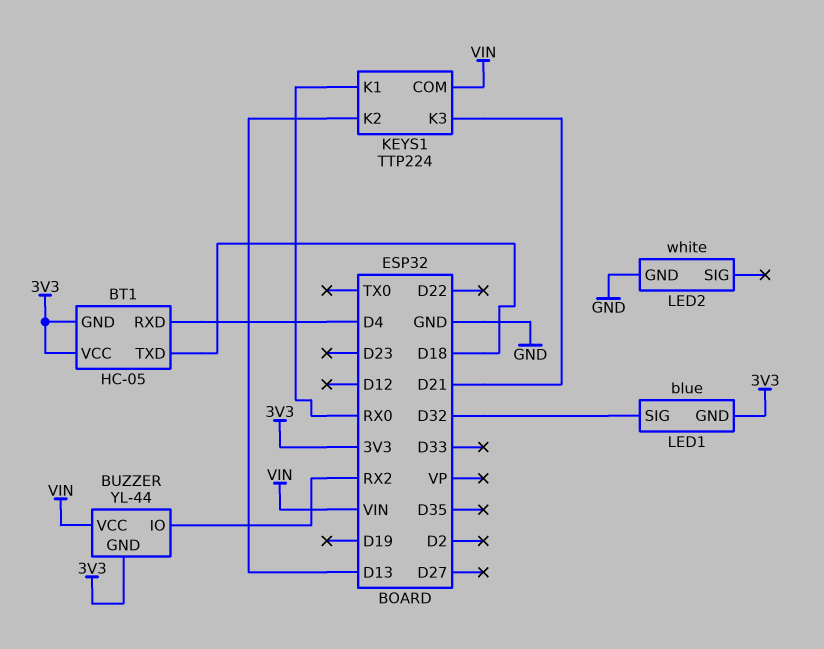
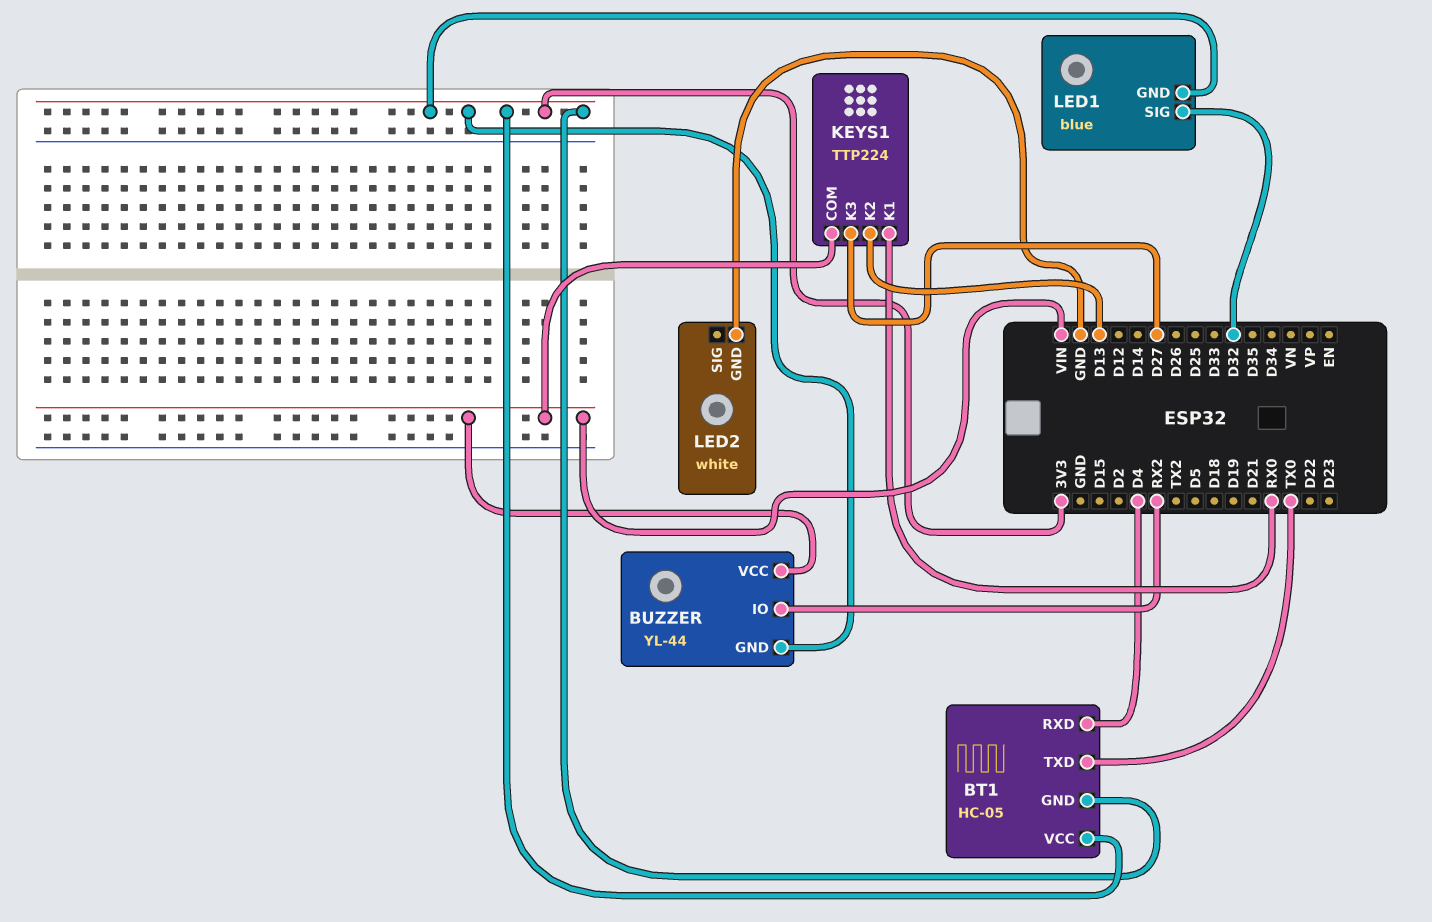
BT1 pin TXD: D18 -> TX0
KEYS1 pin K3: D21 -> D27

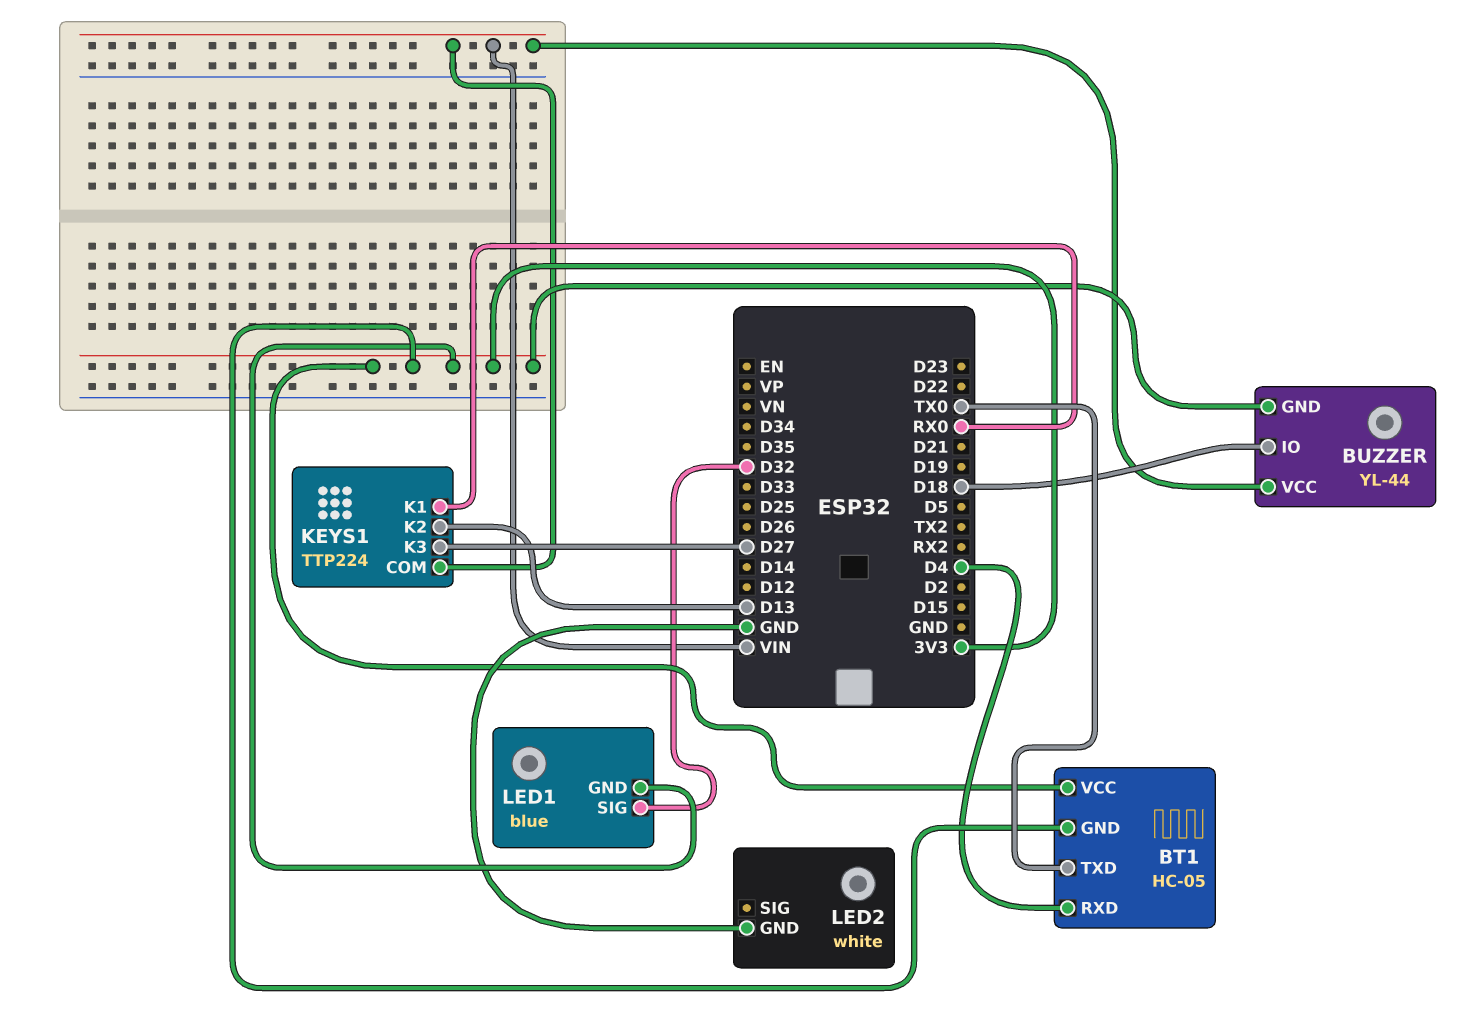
BUZZER pin IO: RX2 -> D18

